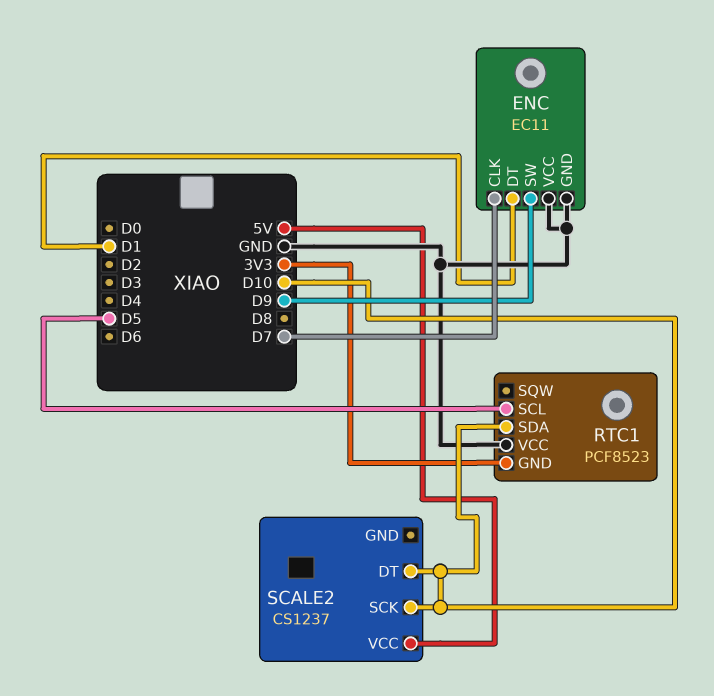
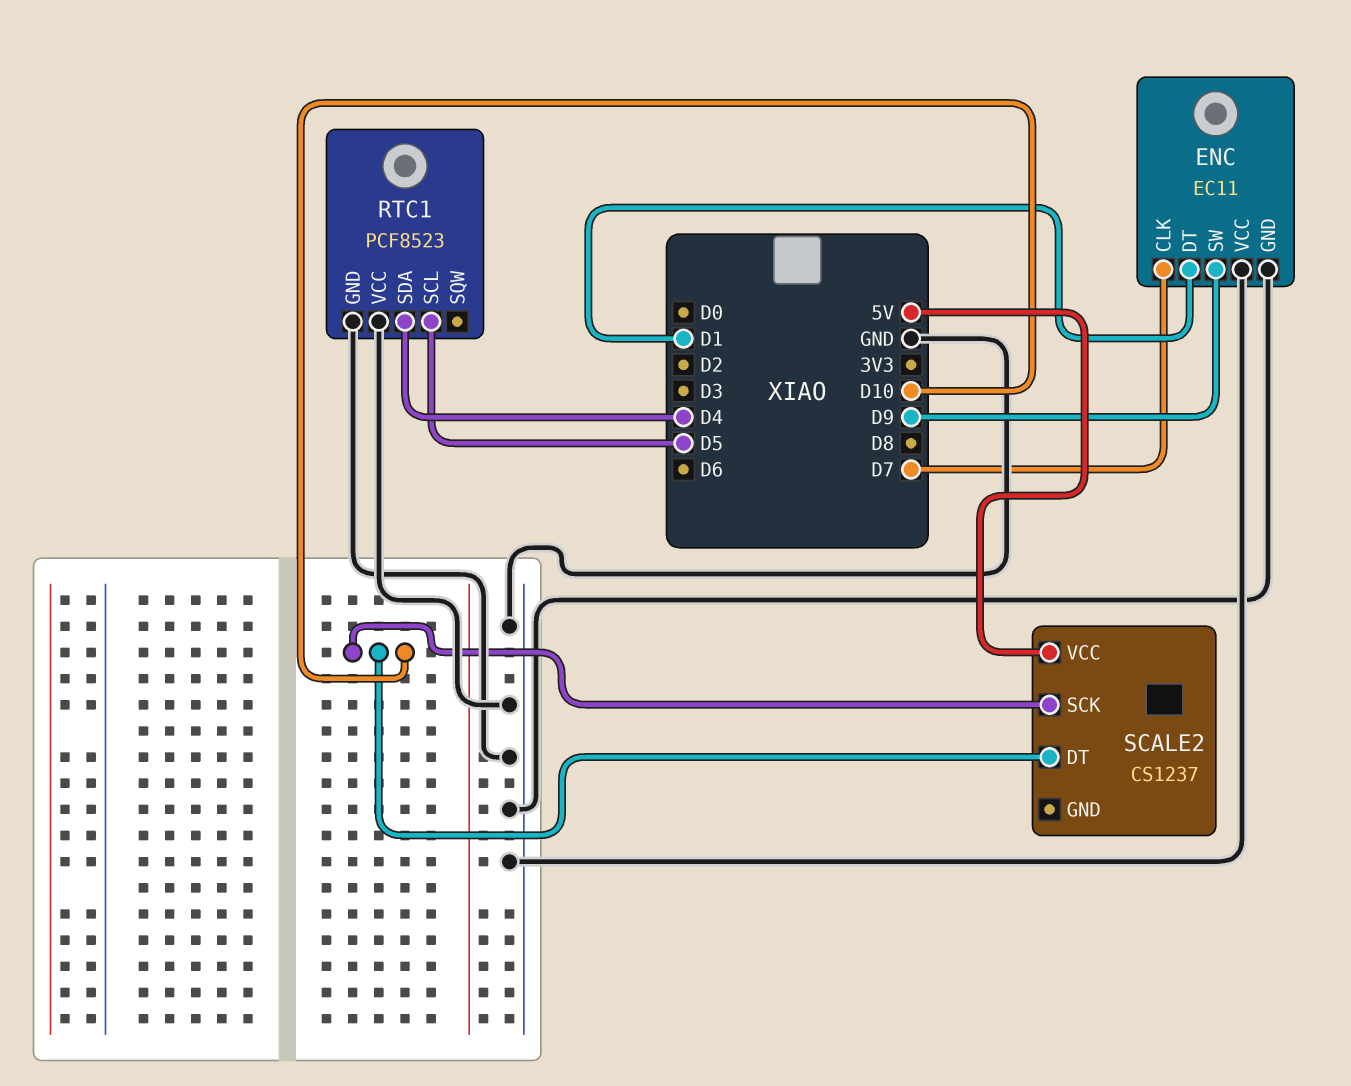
RTC1 pin GND: 3V3 -> GND
RTC1 pin SDA: D10 -> D4

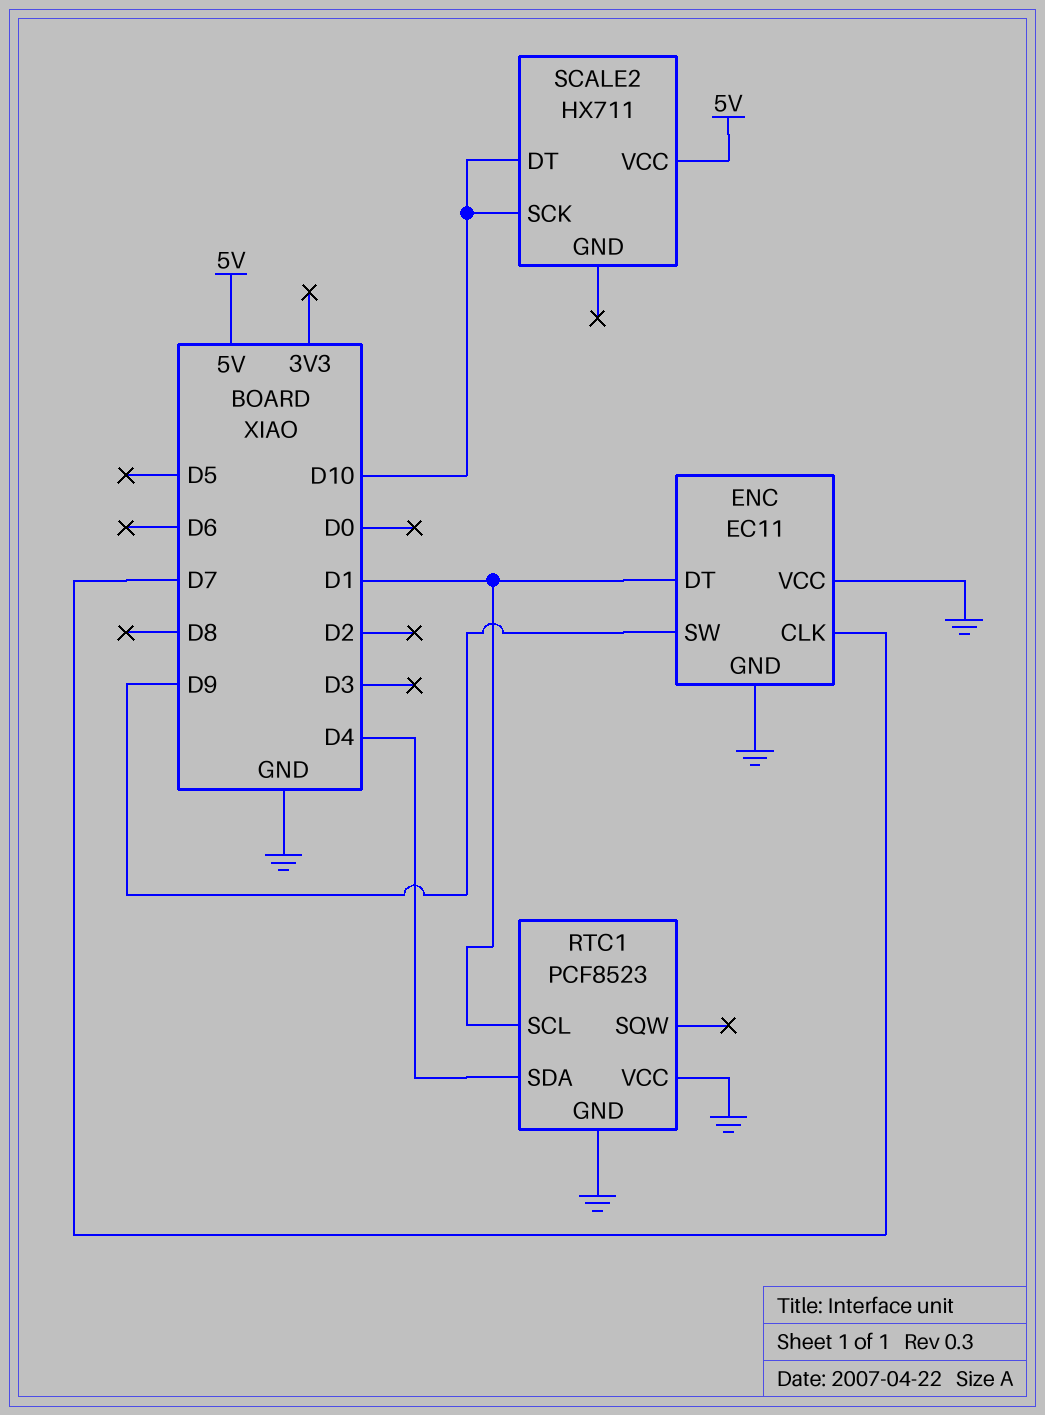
RTC1 pin SCL: D5 -> D1
SCALE2: CS1237 -> HX711

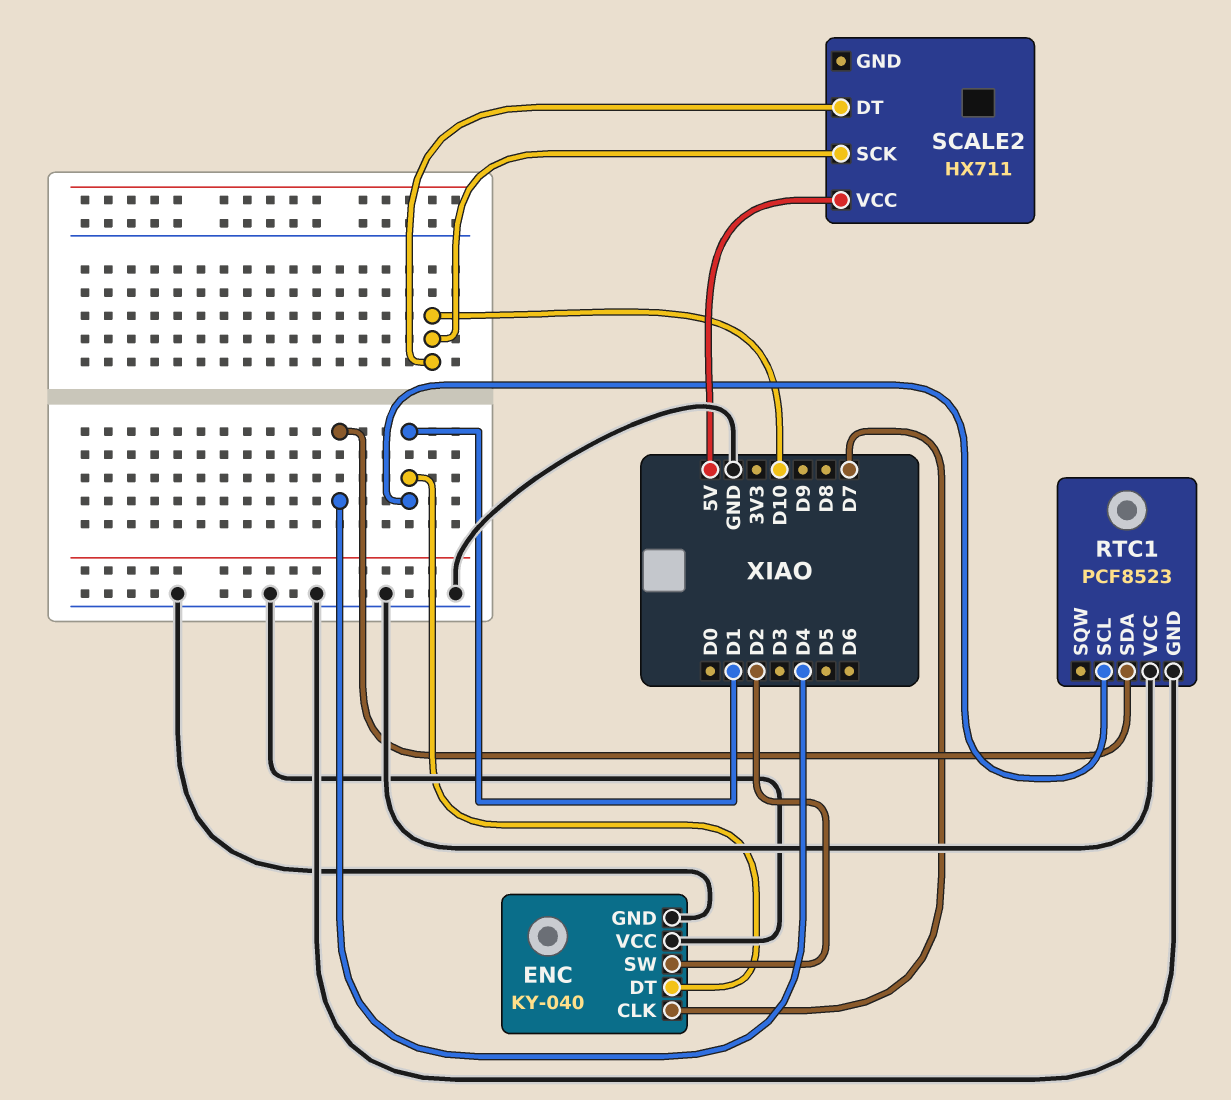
ENC: EC11 -> KY-040
ENC pin SW: D9 -> D2

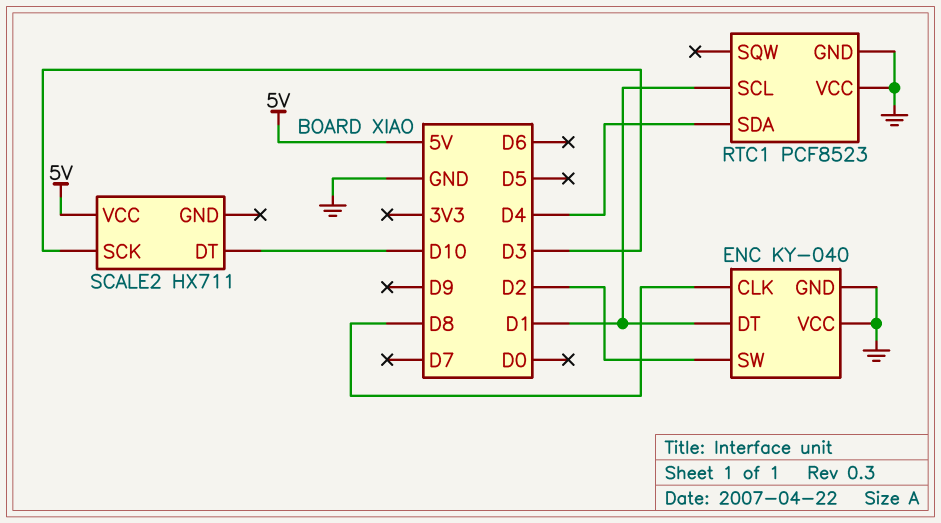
ENC pin CLK: D7 -> D8
SCALE2 pin SCK: D10 -> D3

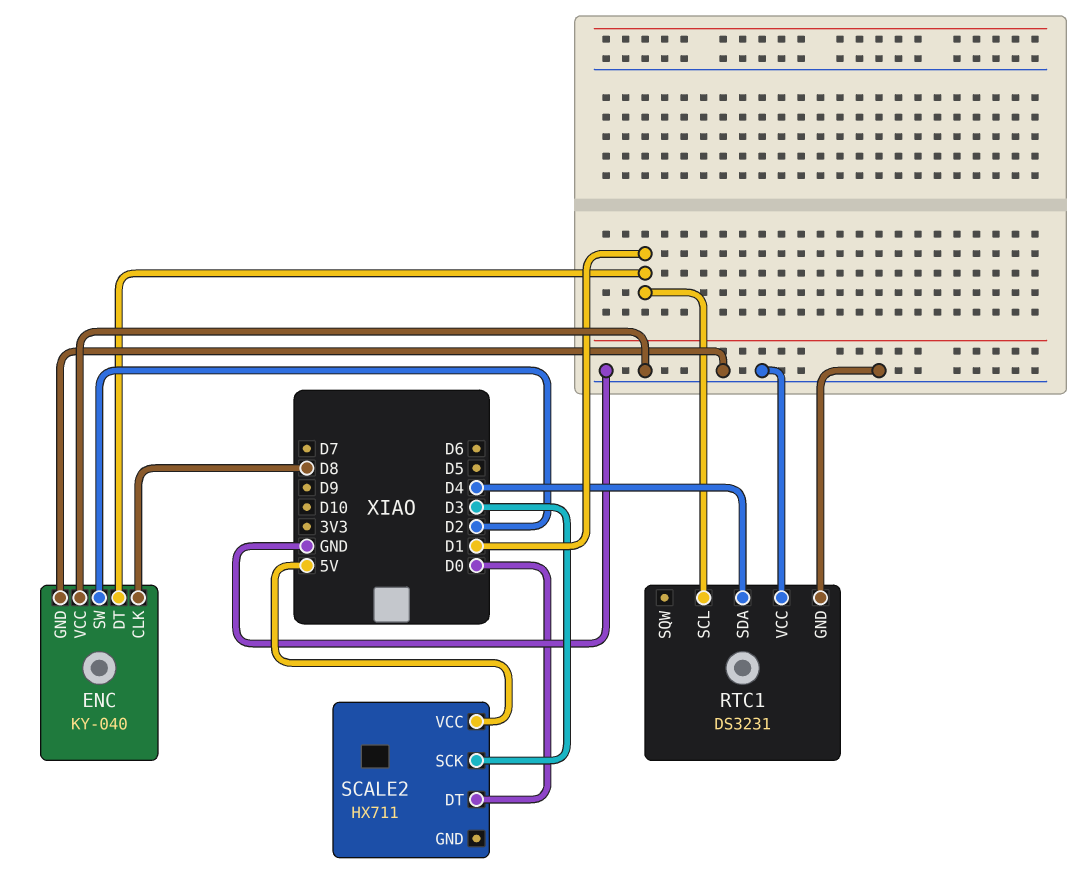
RTC1: PCF8523 -> DS3231
SCALE2 pin DT: D10 -> D0

